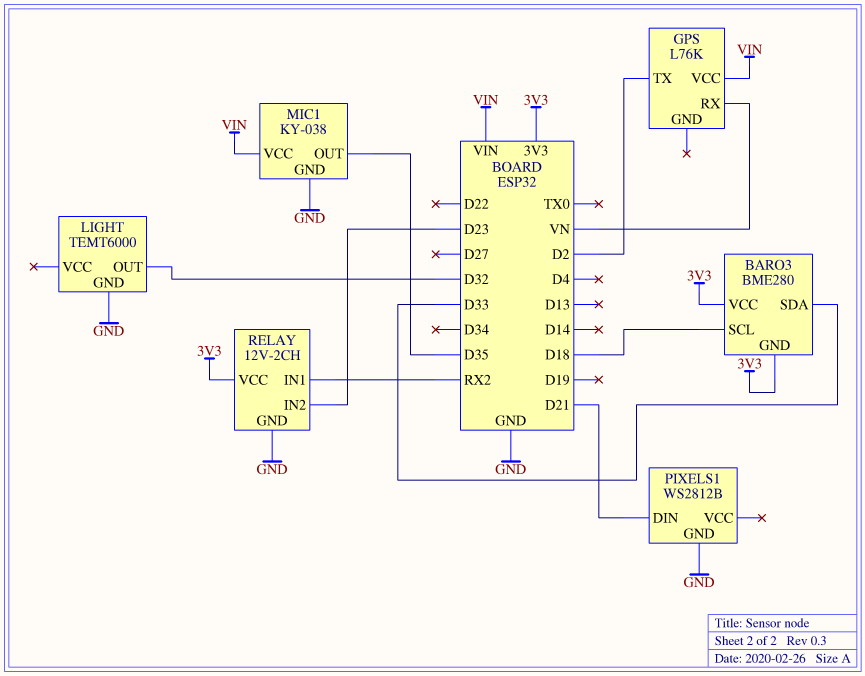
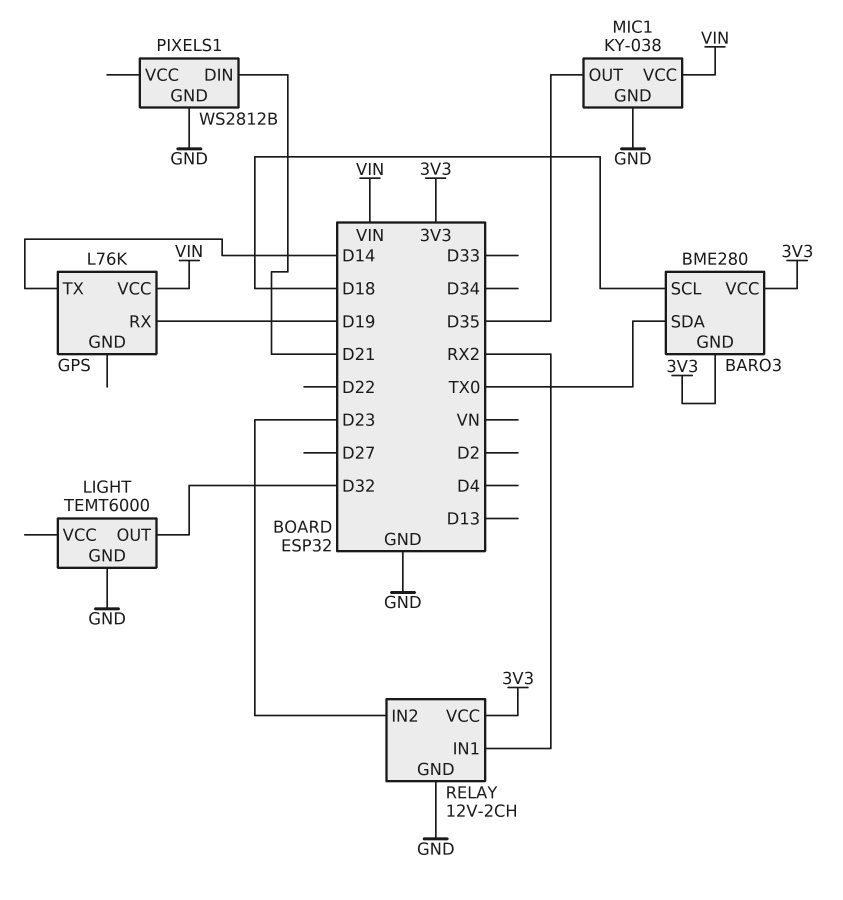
BARO3 pin SDA: D33 -> TX0
GPS pin RX: VN -> D19
GPS pin TX: D2 -> D14

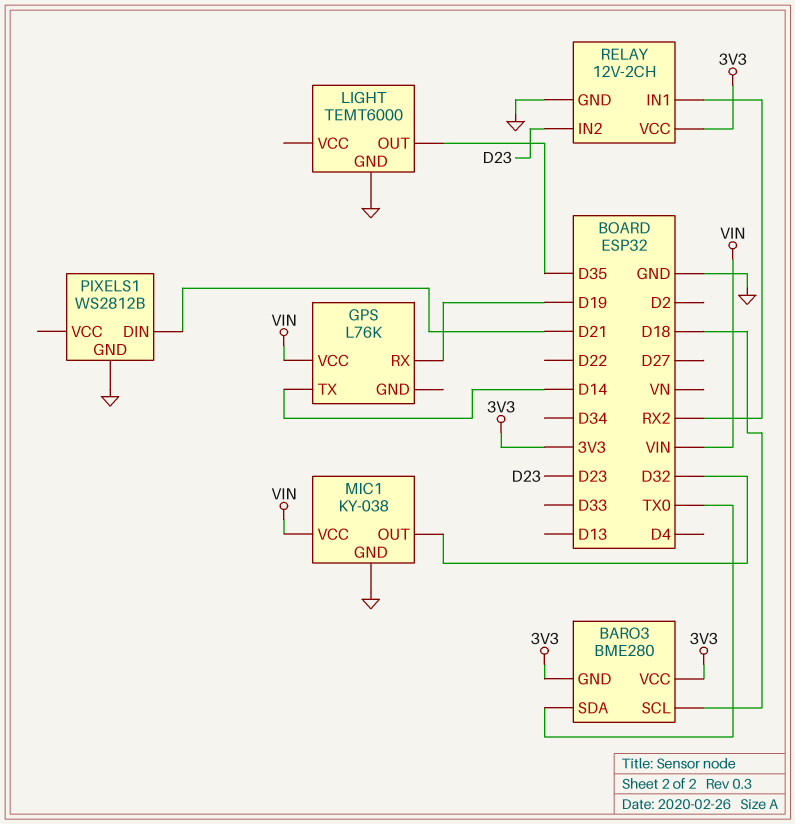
LIGHT pin OUT: D32 -> D35
MIC1 pin OUT: D35 -> D32

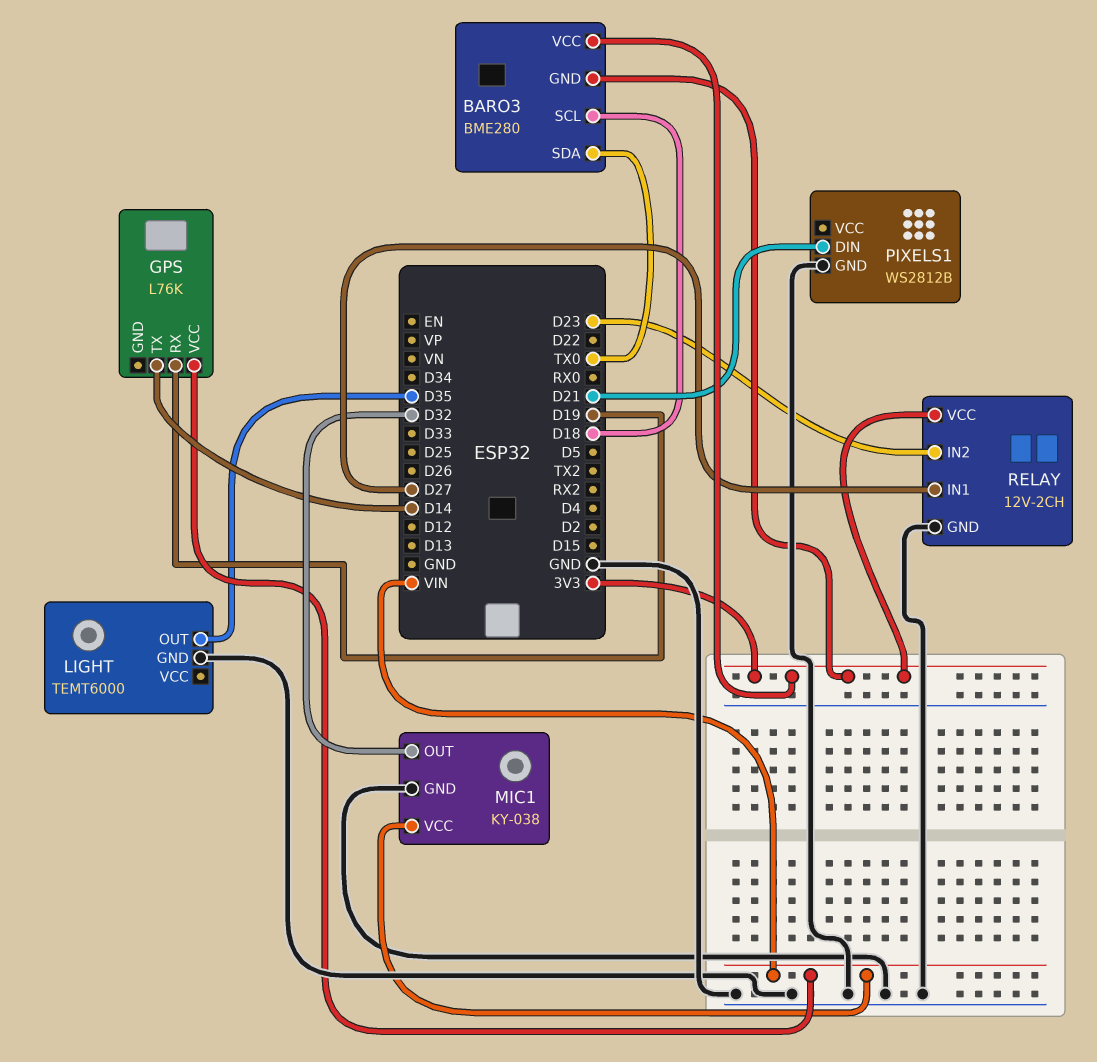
RELAY pin IN1: RX2 -> D27

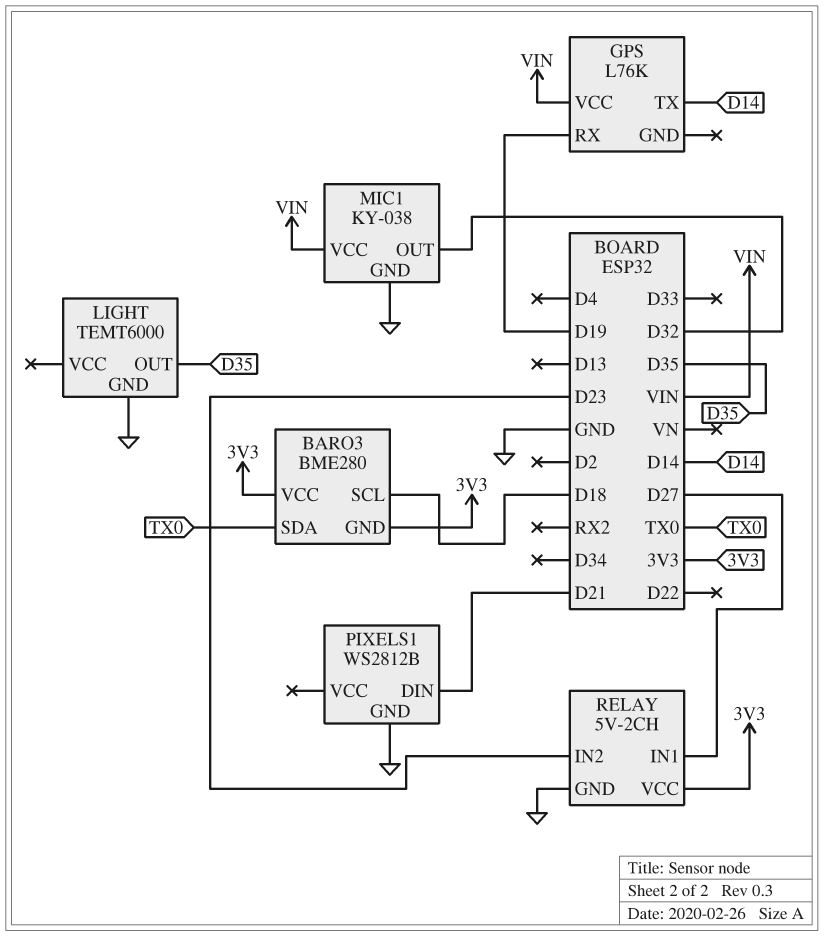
RELAY: 12V-2CH -> 5V-2CH

